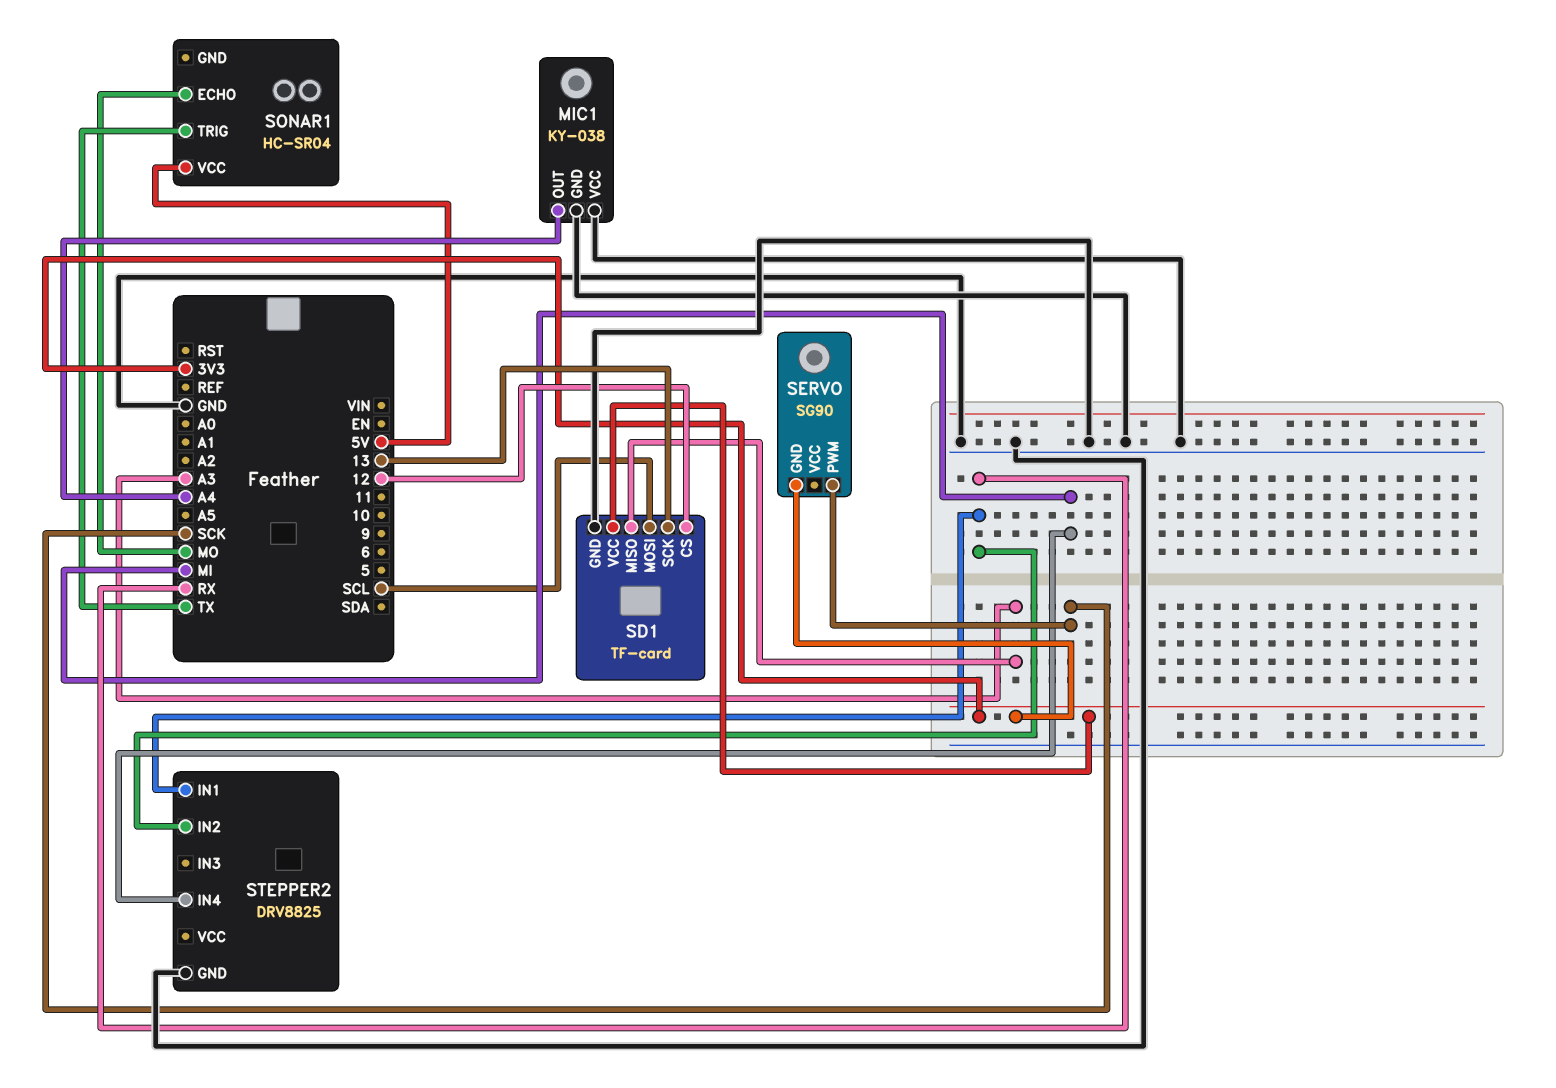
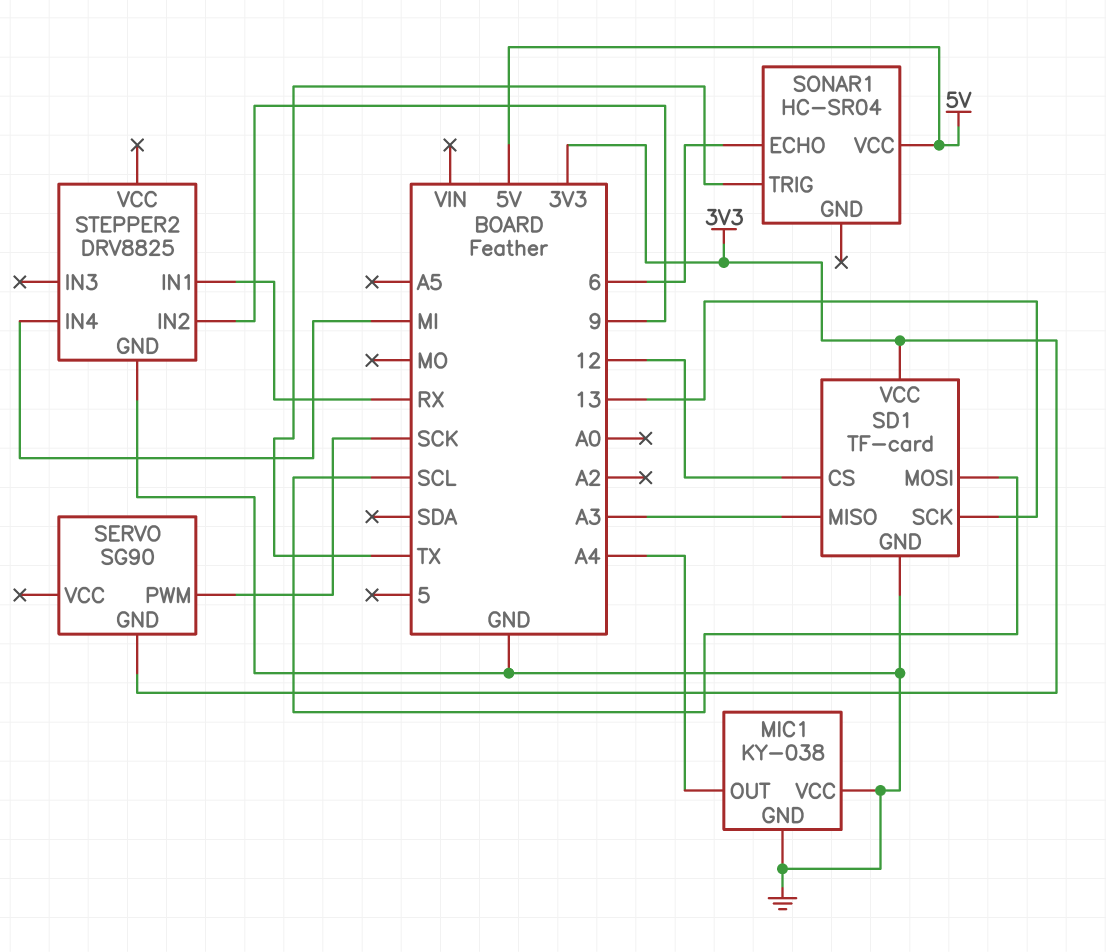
SONAR1 pin ECHO: MO -> 6
STEPPER2 pin IN2: RX -> 9

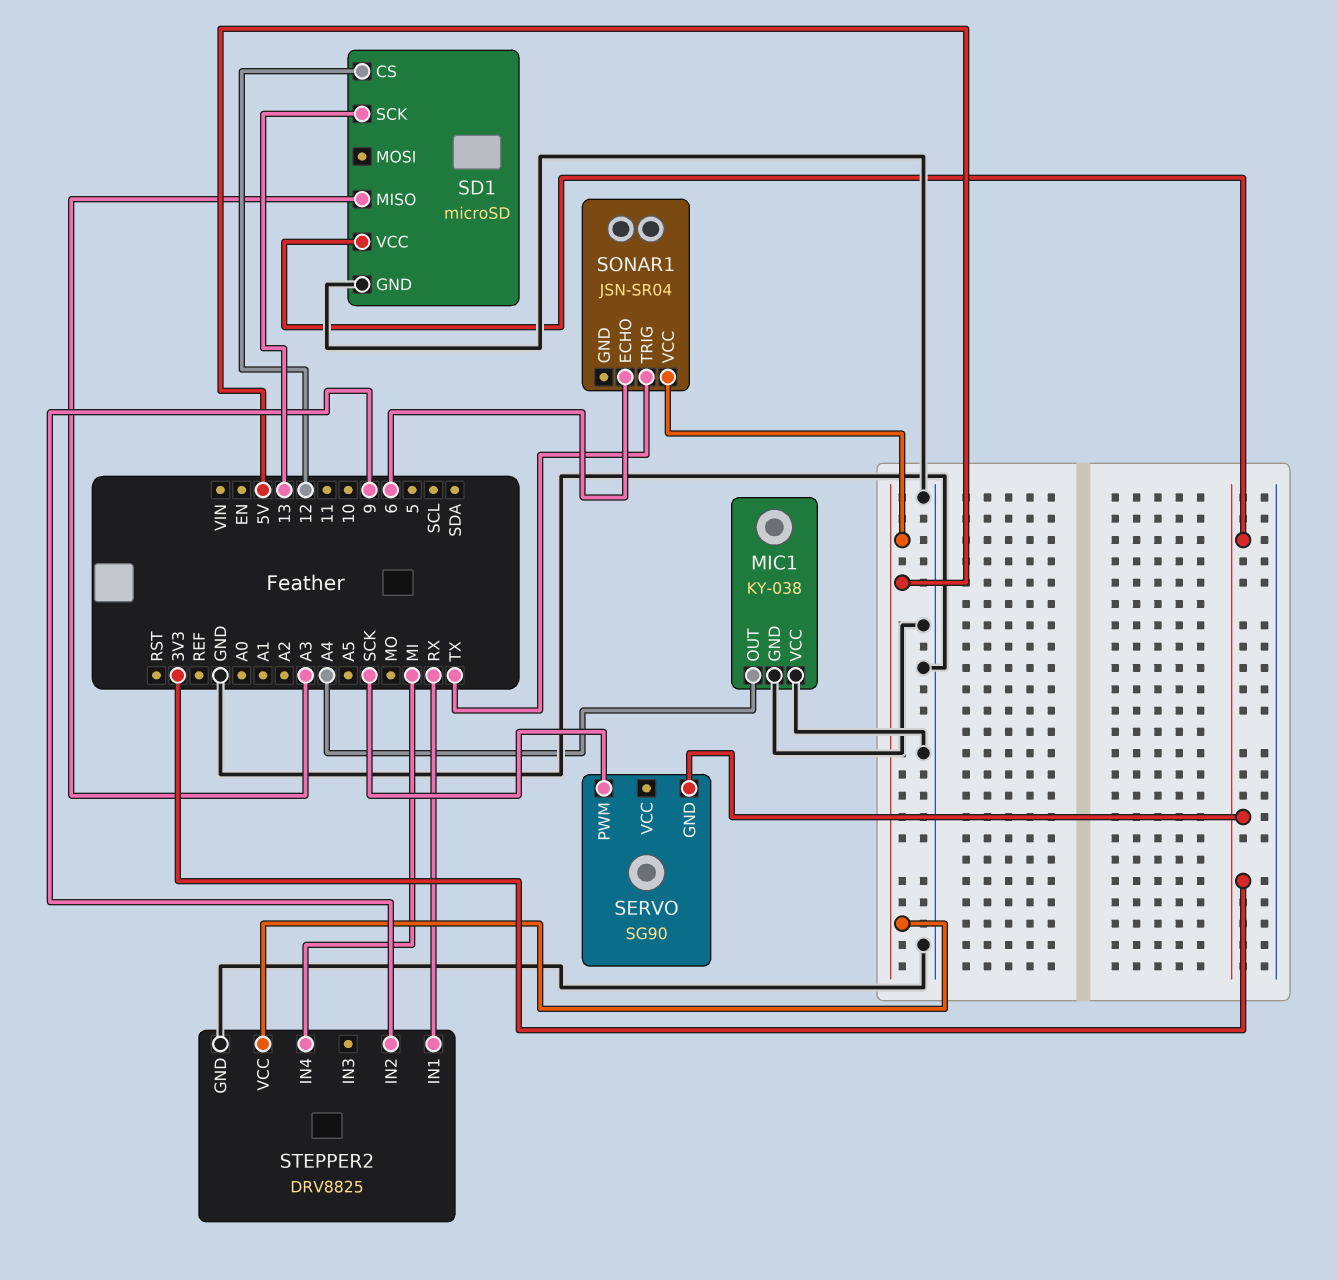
SD1: TF-card -> microSD
SD1 pin MOSI: SCL -> none
SONAR1: HC-SR04 -> JSN-SR04
STEPPER2 pin VCC: none -> 5V

